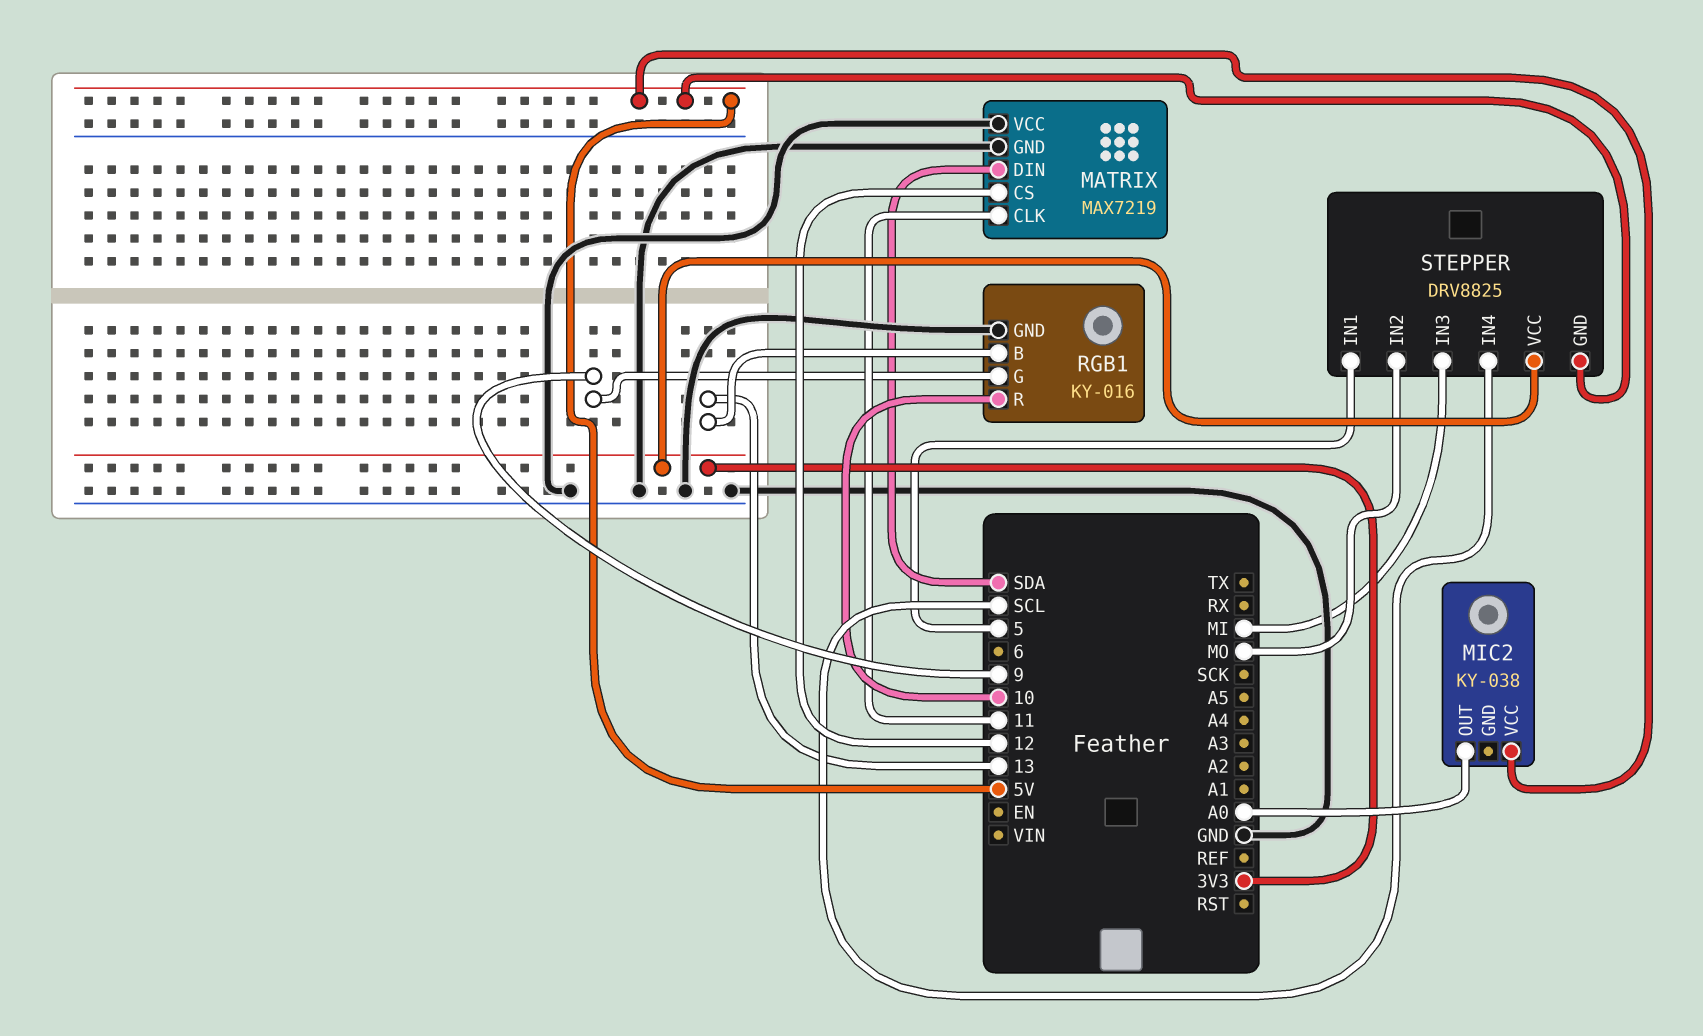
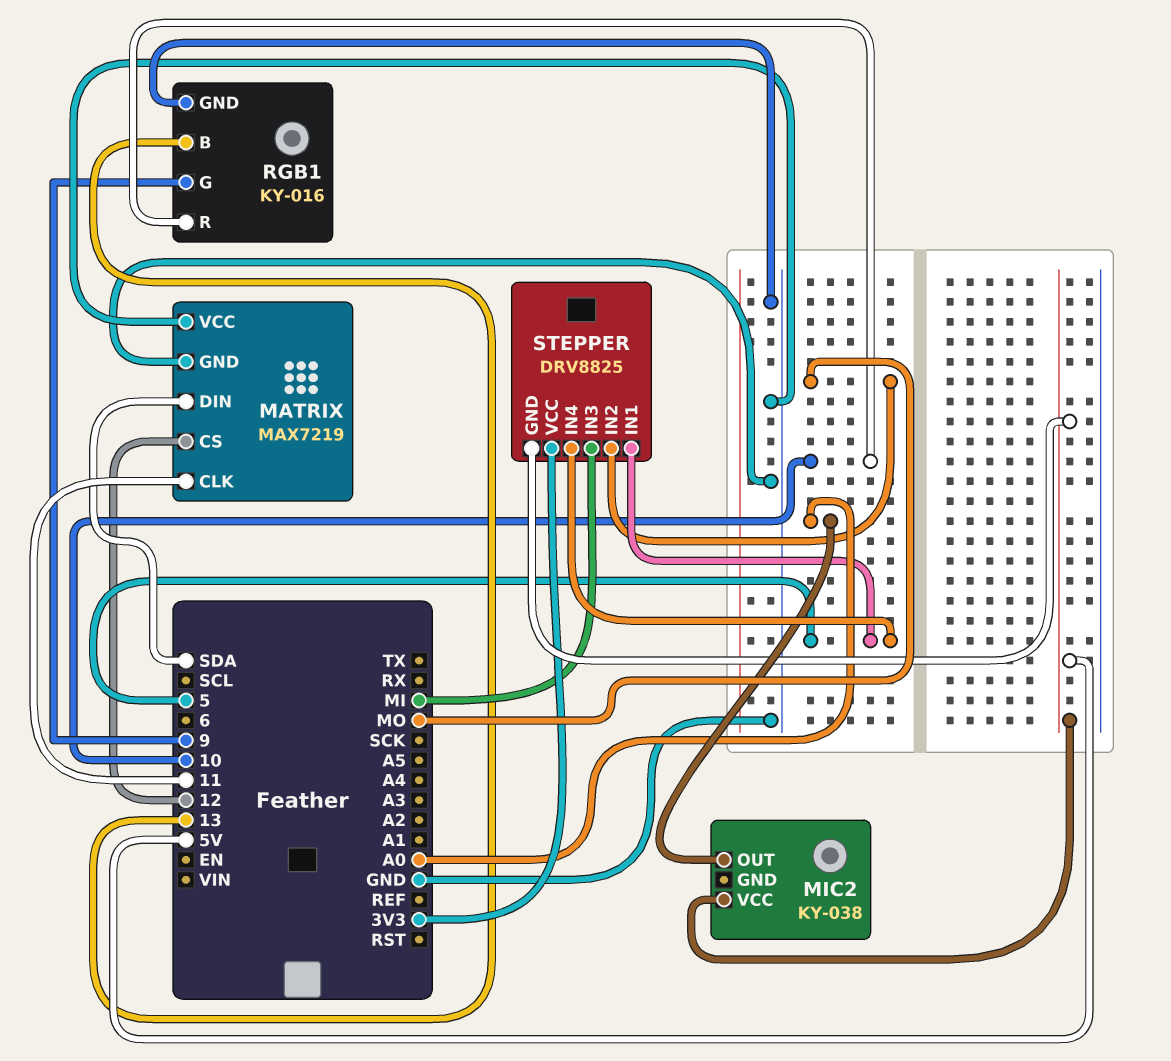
STEPPER pin IN4: SCL -> 5

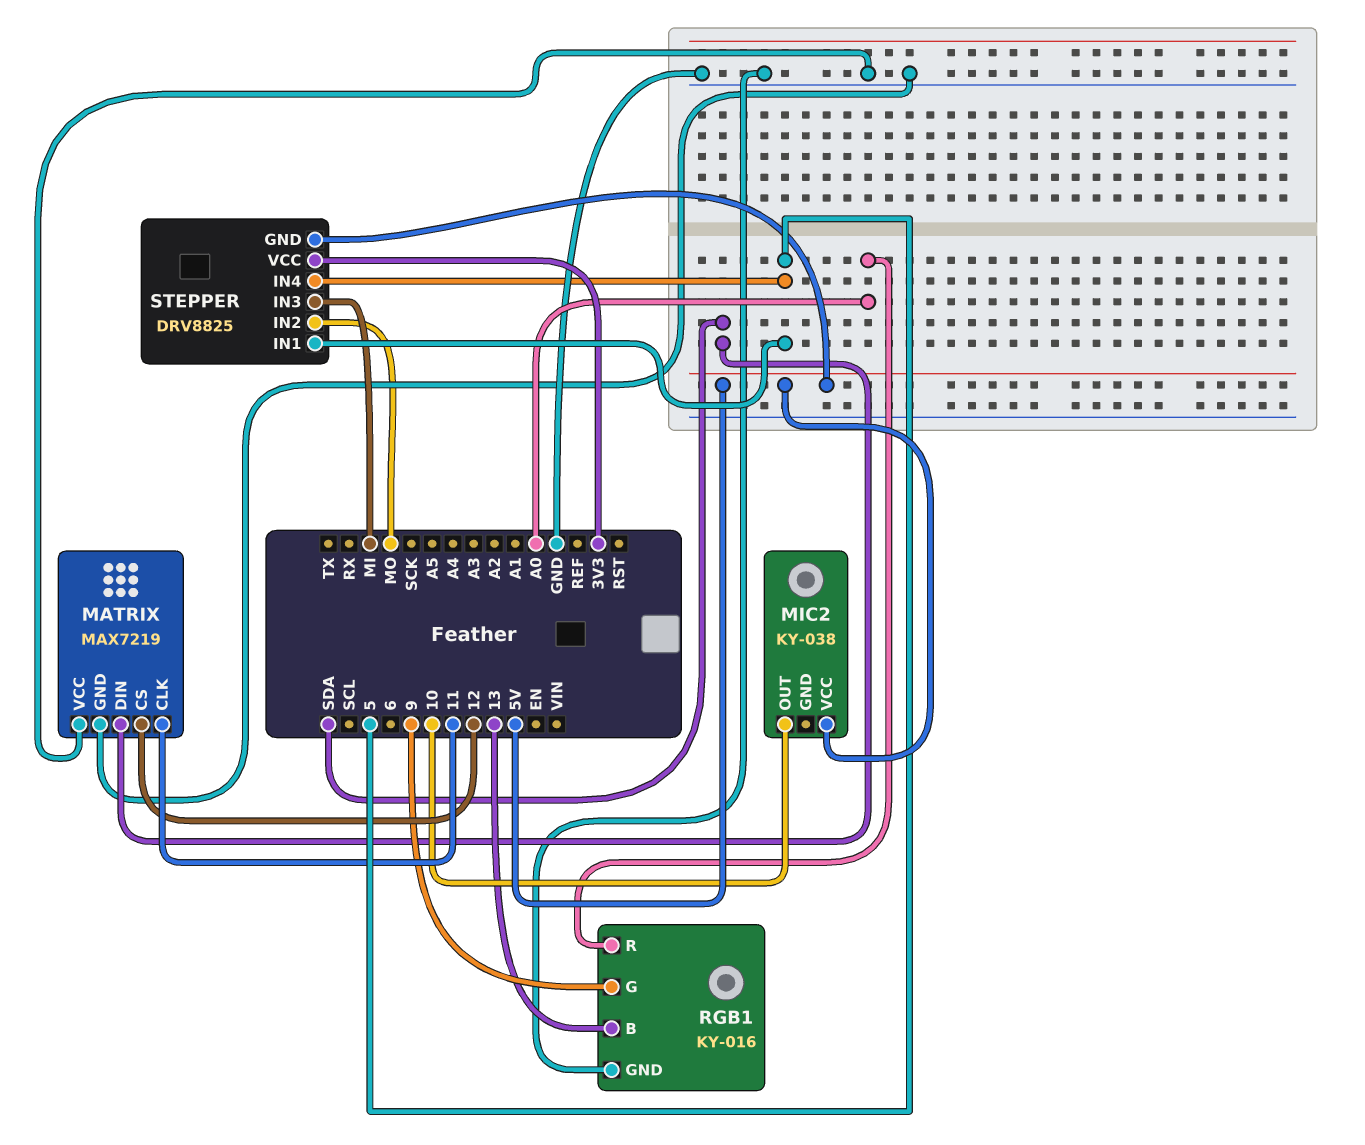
MIC2 pin OUT: A0 -> 10
RGB1 pin R: 10 -> A0

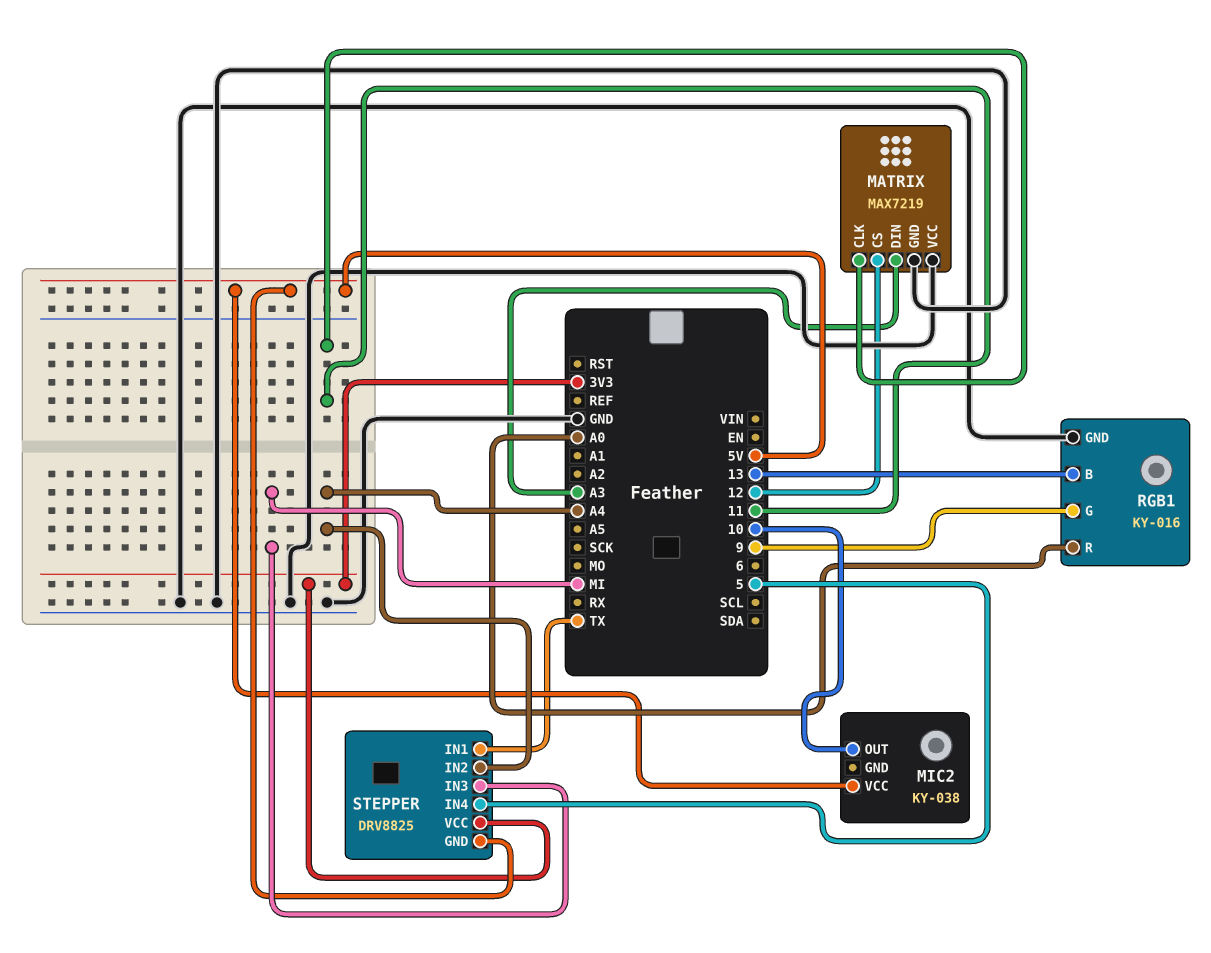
MATRIX pin DIN: SDA -> A3
STEPPER pin IN1: 5 -> TX
STEPPER pin IN2: MO -> A4

